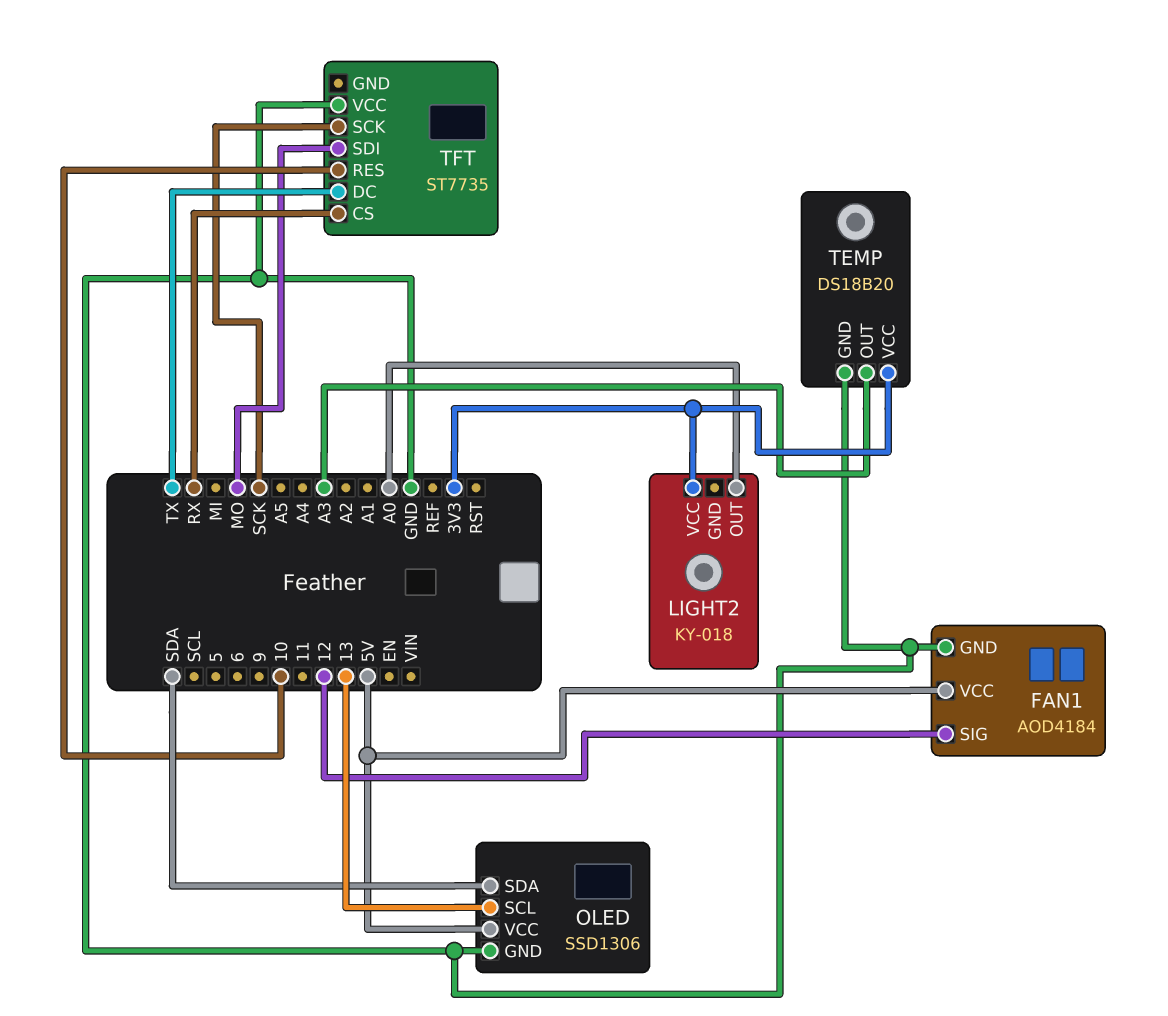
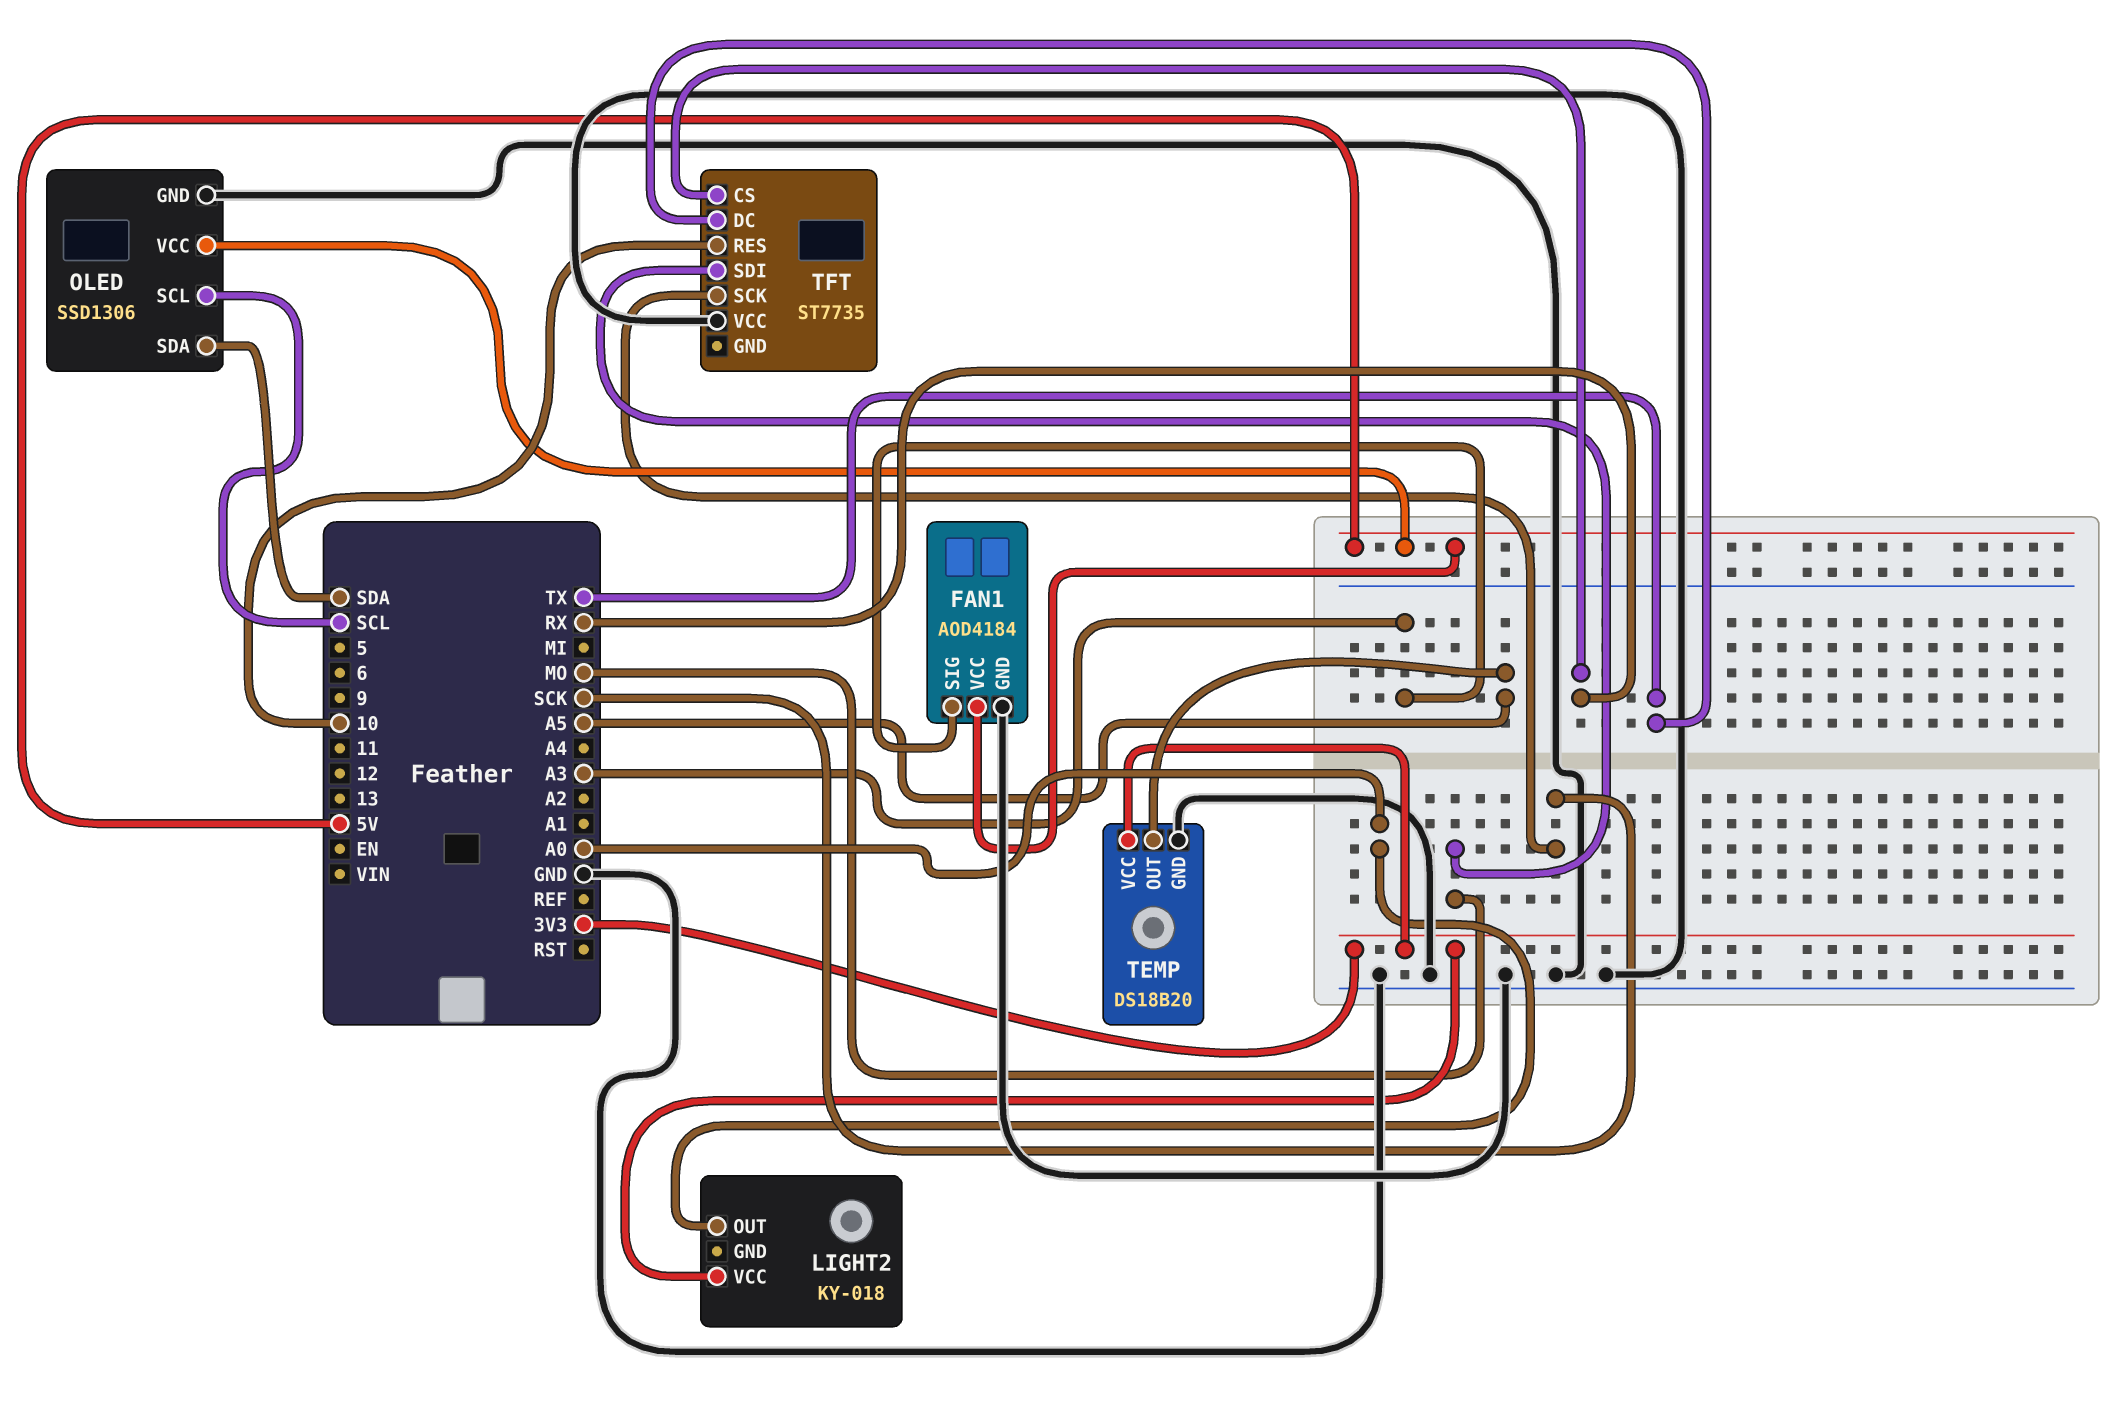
FAN1 pin SIG: 12 -> A3
OLED pin SCL: 13 -> SCL
TEMP pin OUT: A3 -> A5

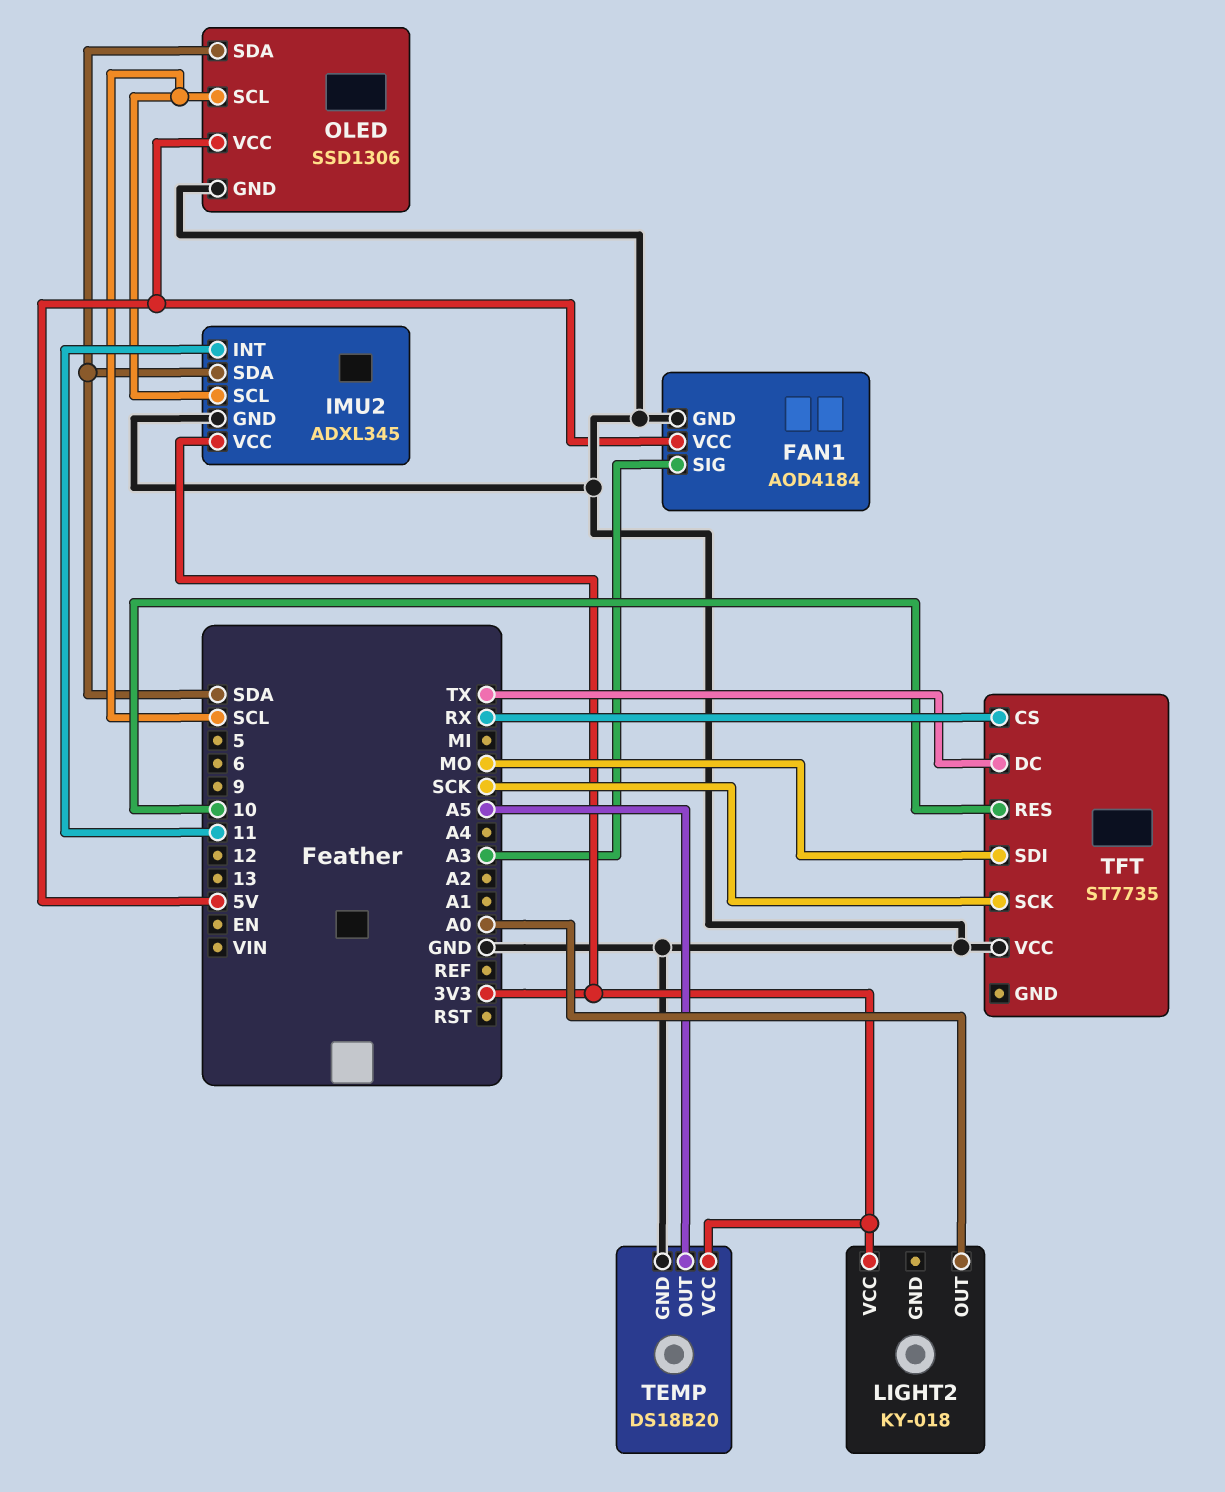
IMU2: none -> ADXL345
IMU2 pin GND: none -> GND
IMU2 pin INT: none -> 11
IMU2 pin SCL: none -> SCL
IMU2 pin SDA: none -> SDA
IMU2 pin VCC: none -> 3V3

